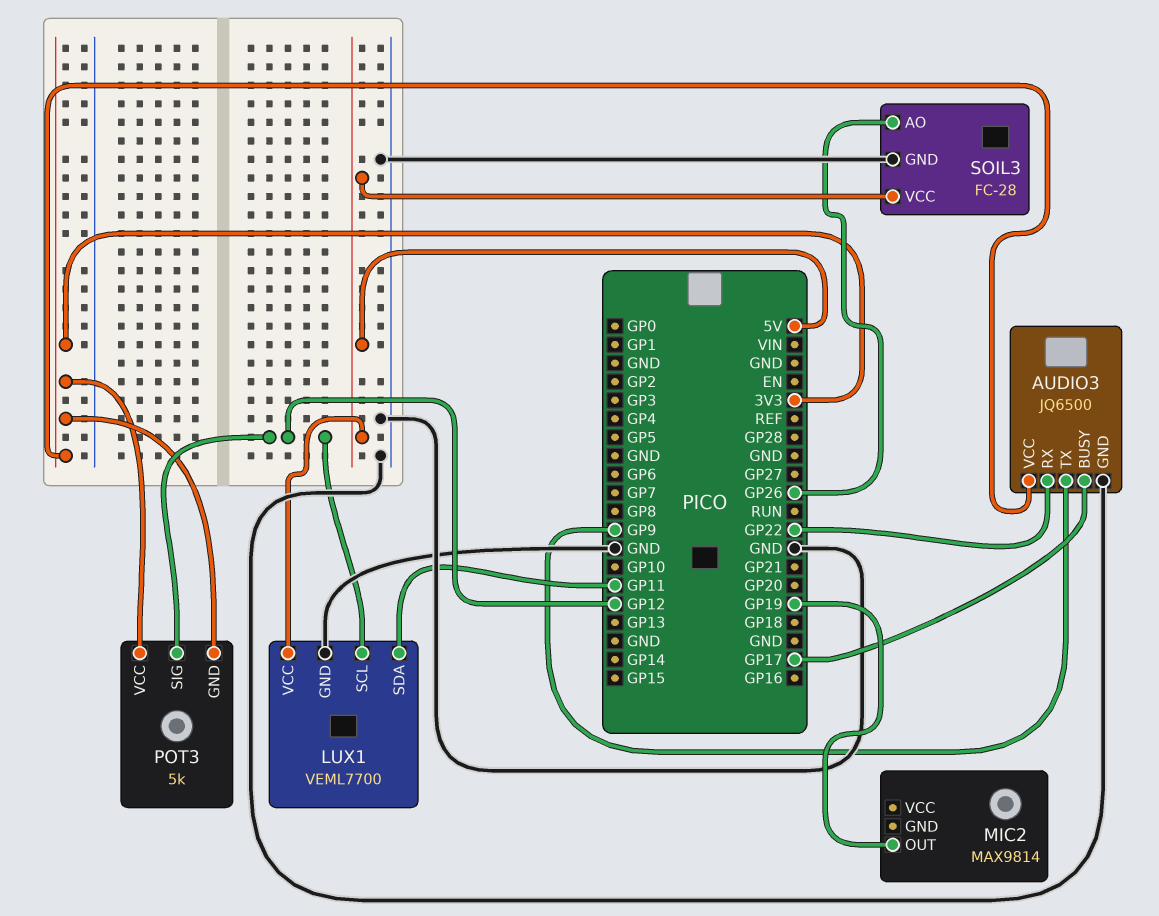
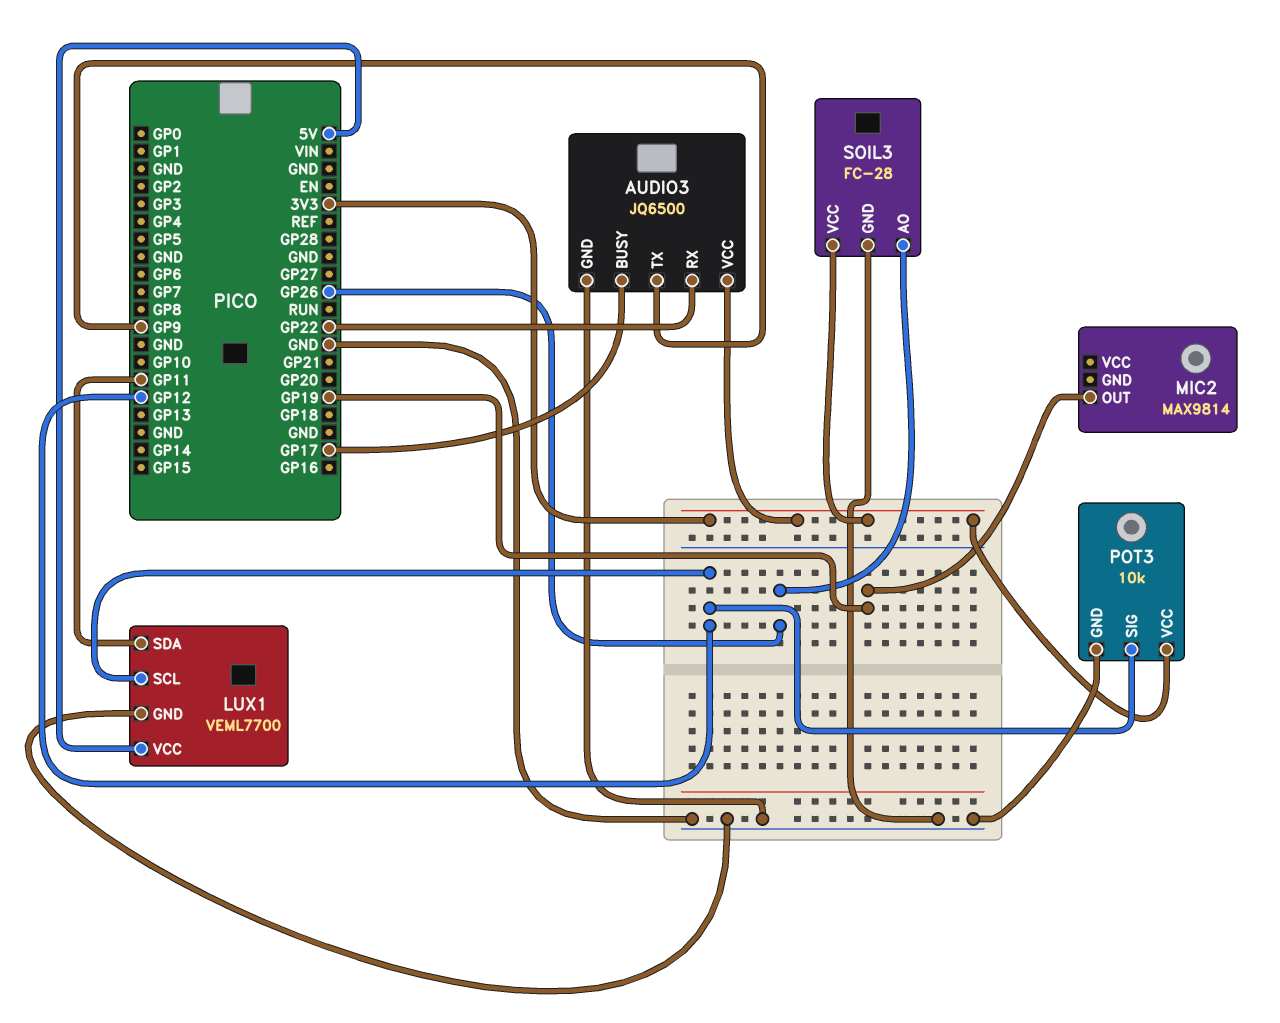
POT3: 5k -> 10k
POT3 pin GND: 3V3 -> GND
SOIL3 pin VCC: 5V -> 3V3

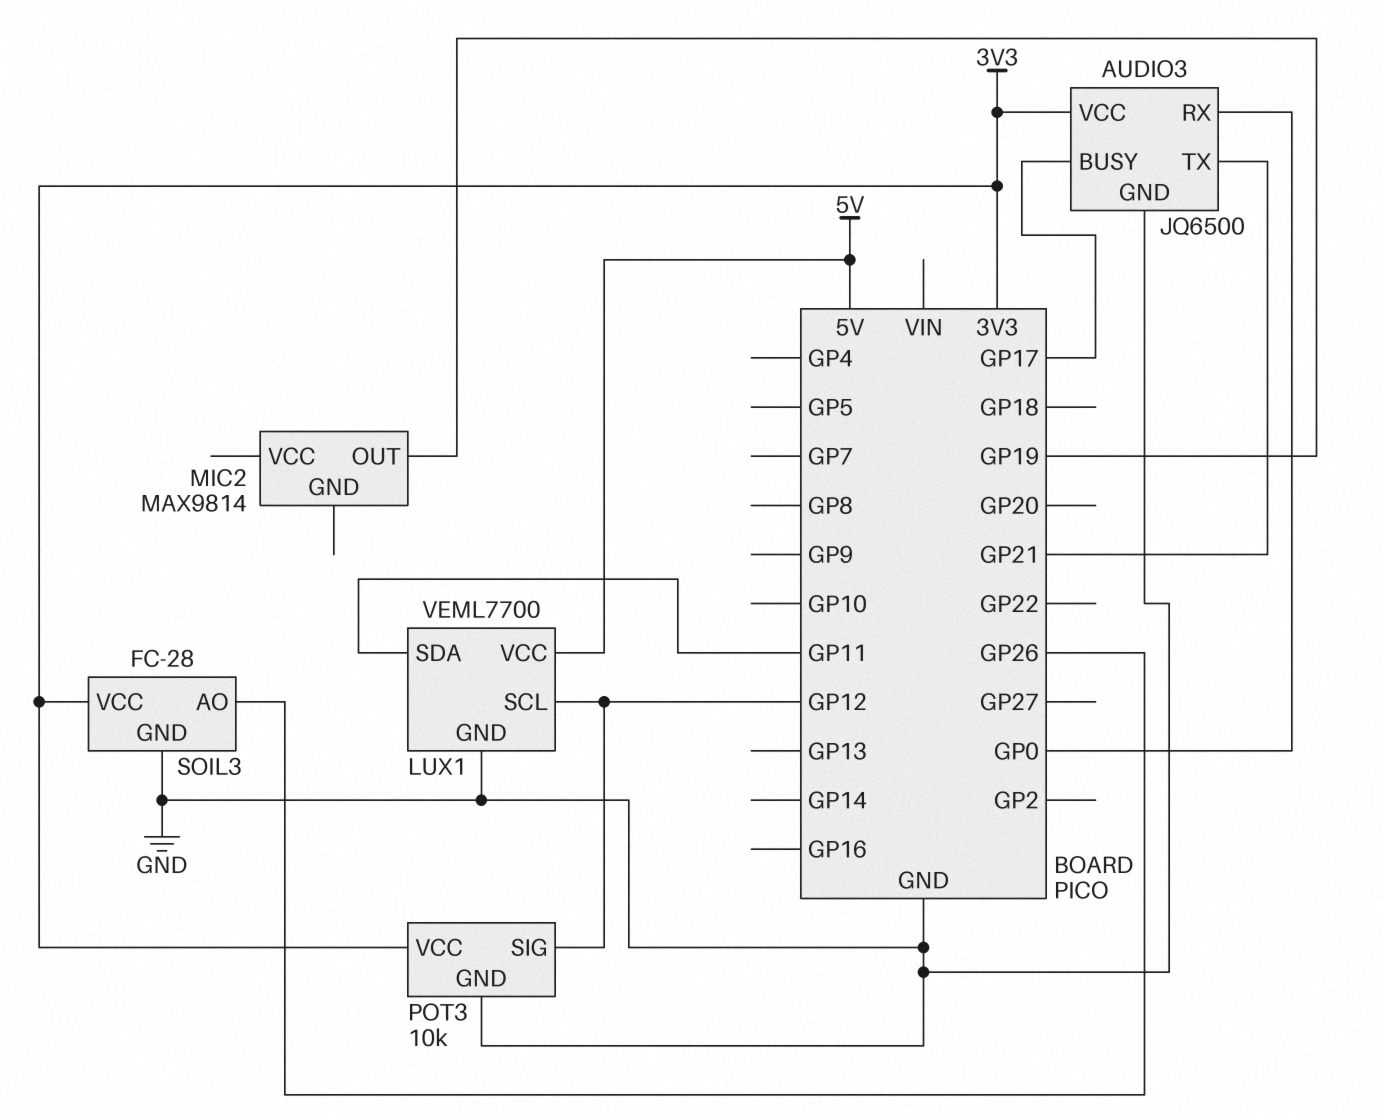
AUDIO3 pin RX: GP22 -> GP0
AUDIO3 pin TX: GP9 -> GP21

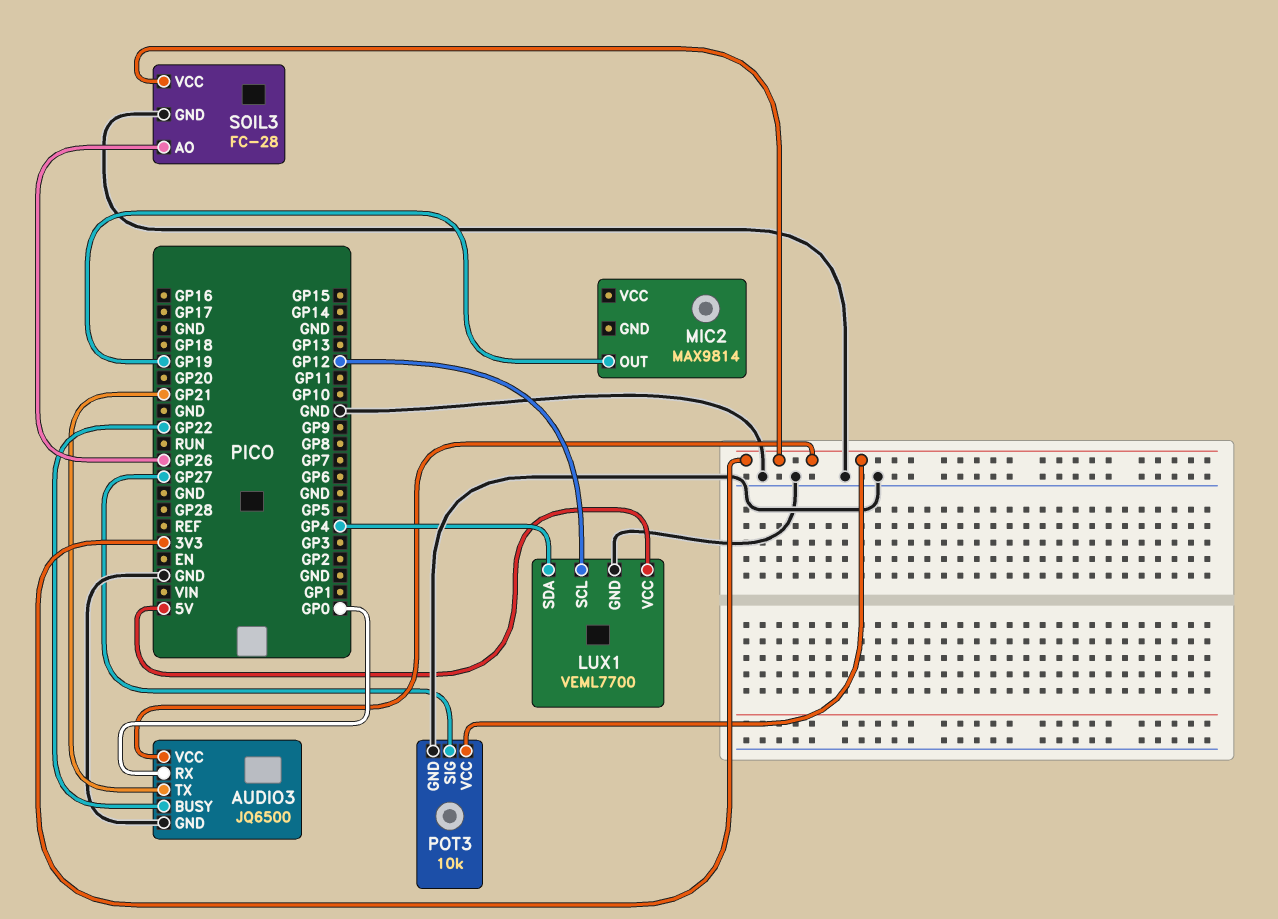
AUDIO3 pin BUSY: GP17 -> GP22
LUX1 pin SDA: GP11 -> GP4
POT3 pin SIG: GP12 -> GP27

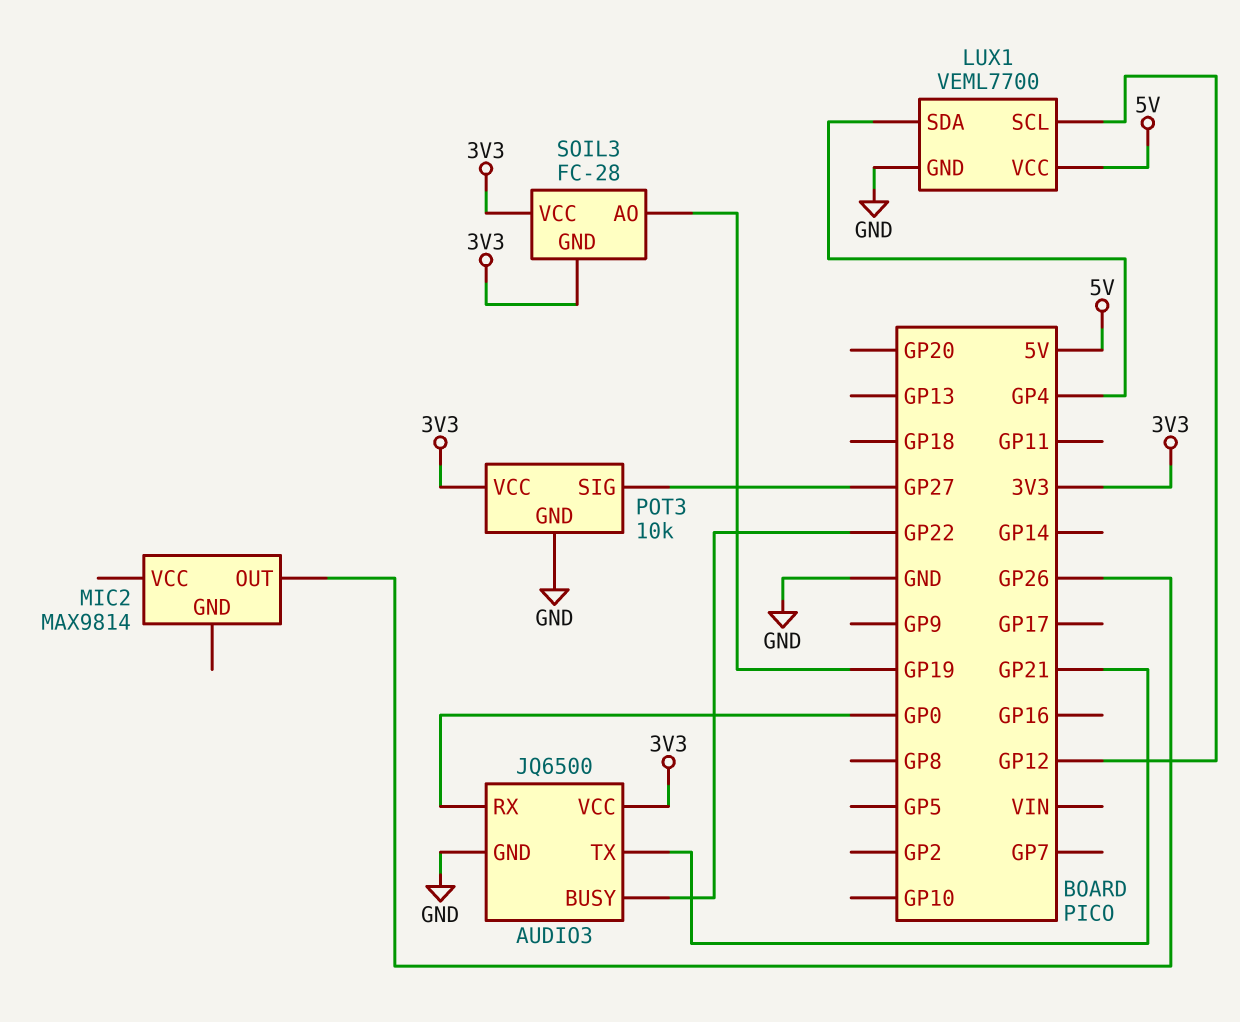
MIC2 pin OUT: GP19 -> GP26
SOIL3 pin AO: GP26 -> GP19
SOIL3 pin GND: GND -> 3V3

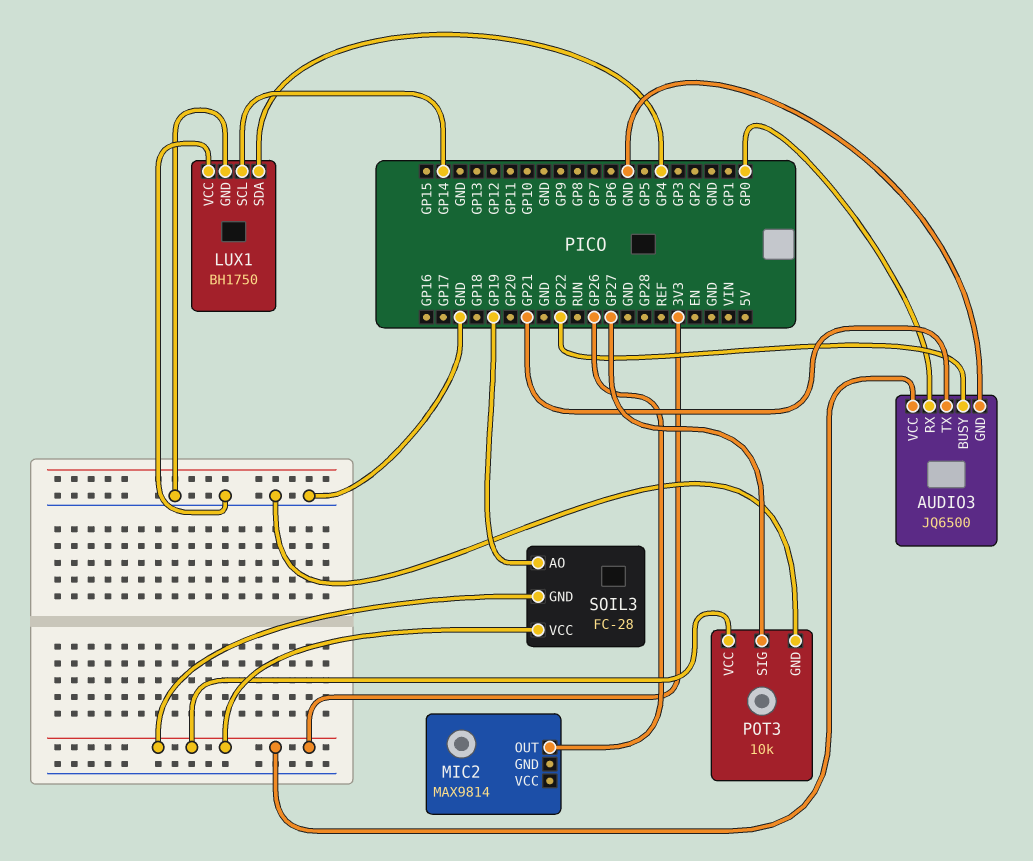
LUX1: VEML7700 -> BH1750
LUX1 pin SCL: GP12 -> GP14
LUX1 pin VCC: 5V -> GND

